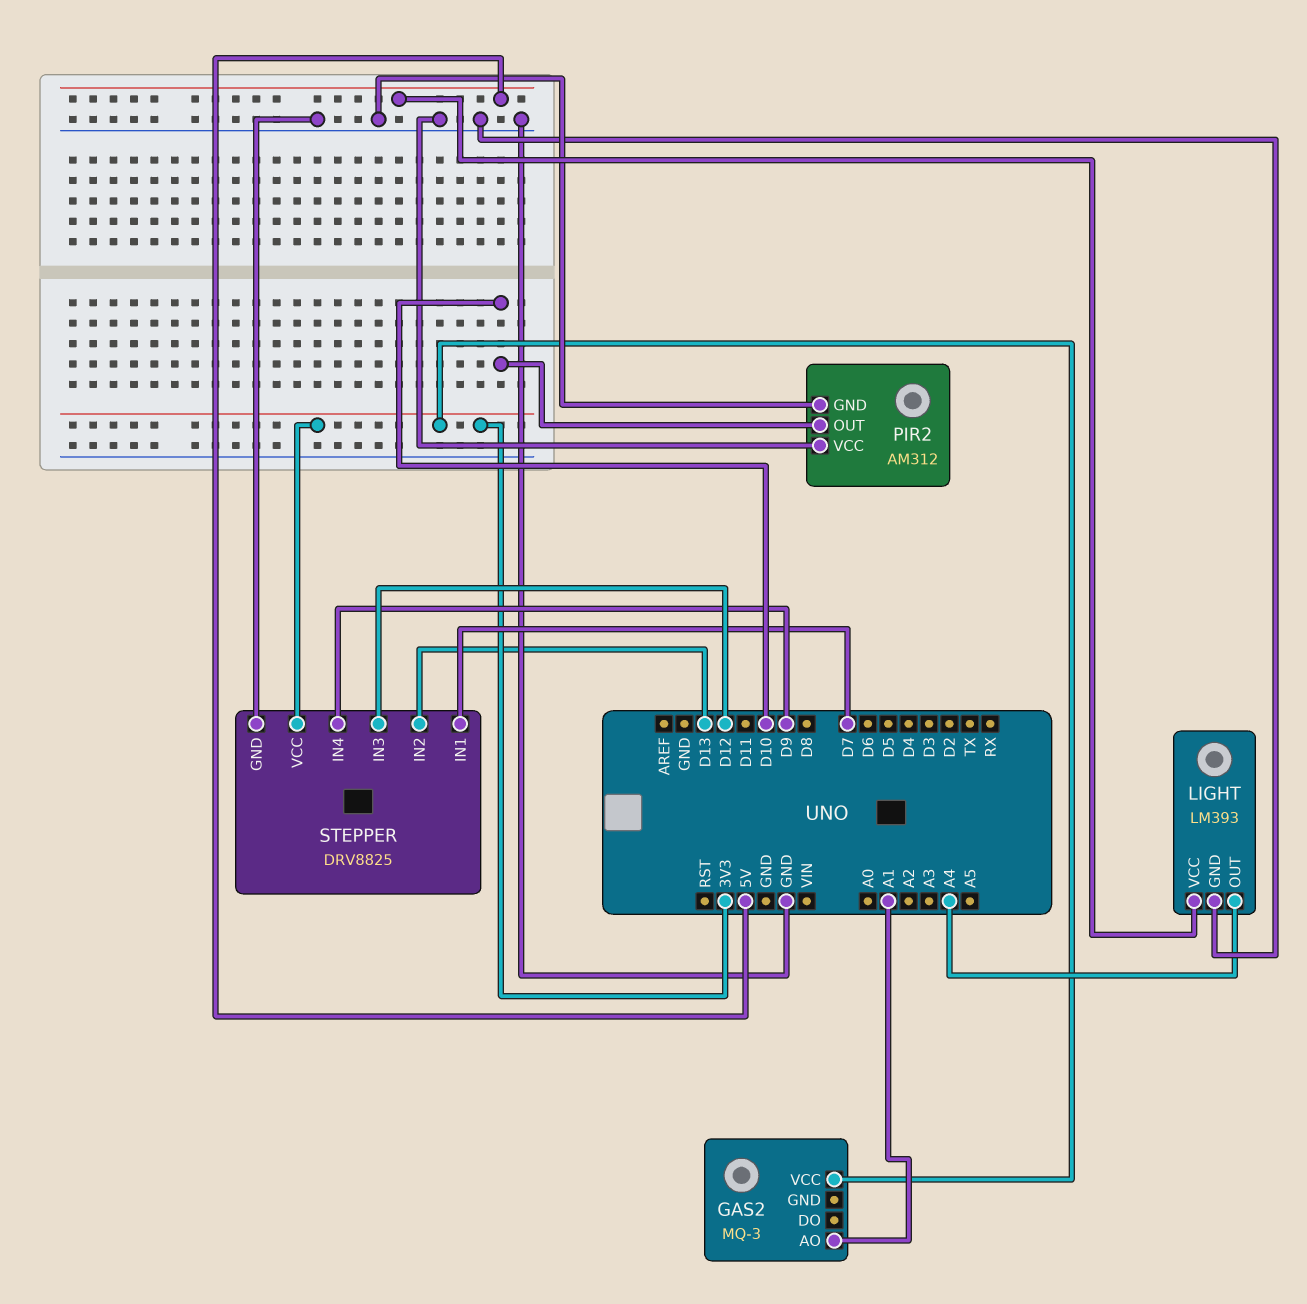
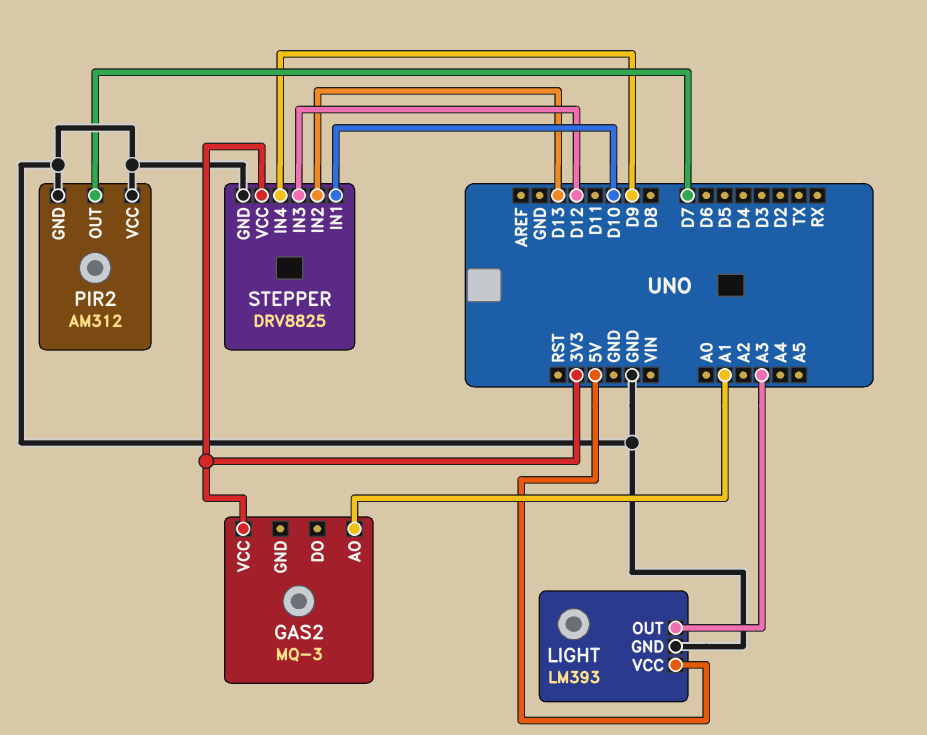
LIGHT pin OUT: A4 -> A3
PIR2 pin OUT: D10 -> D7
STEPPER pin IN1: D7 -> D10

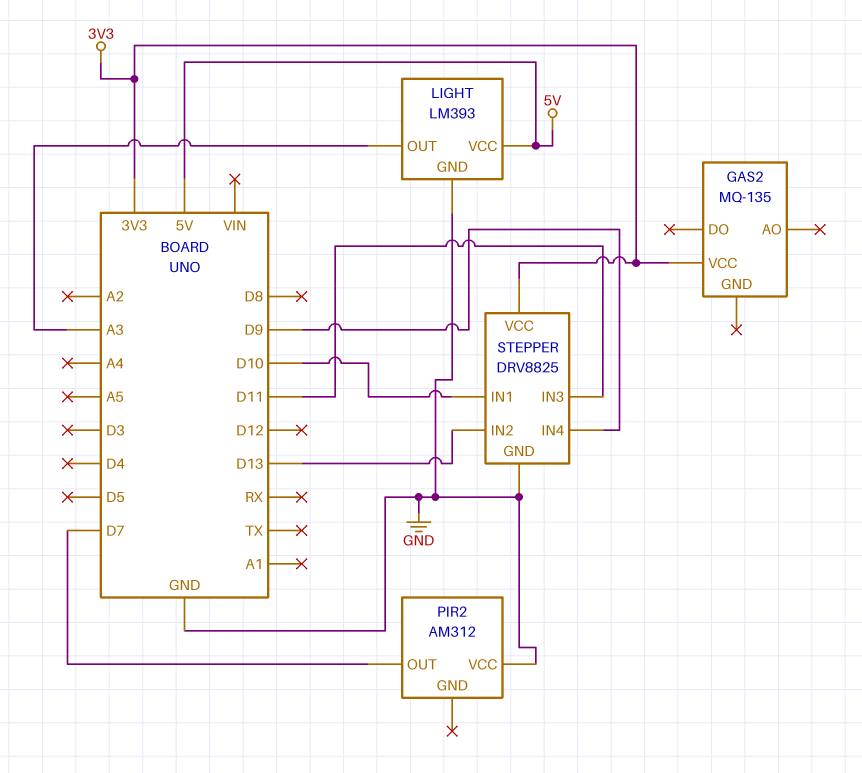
GAS2: MQ-3 -> MQ-135
GAS2 pin AO: A1 -> none
PIR2 pin GND: GND -> none
STEPPER pin IN3: D12 -> D11

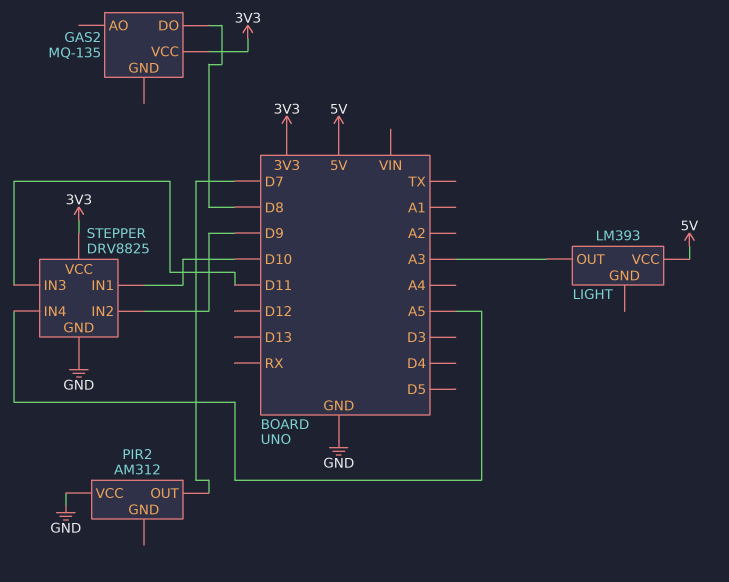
GAS2 pin DO: none -> D8
LIGHT pin GND: GND -> none
STEPPER pin IN2: D13 -> D9
STEPPER pin IN4: D9 -> A5

